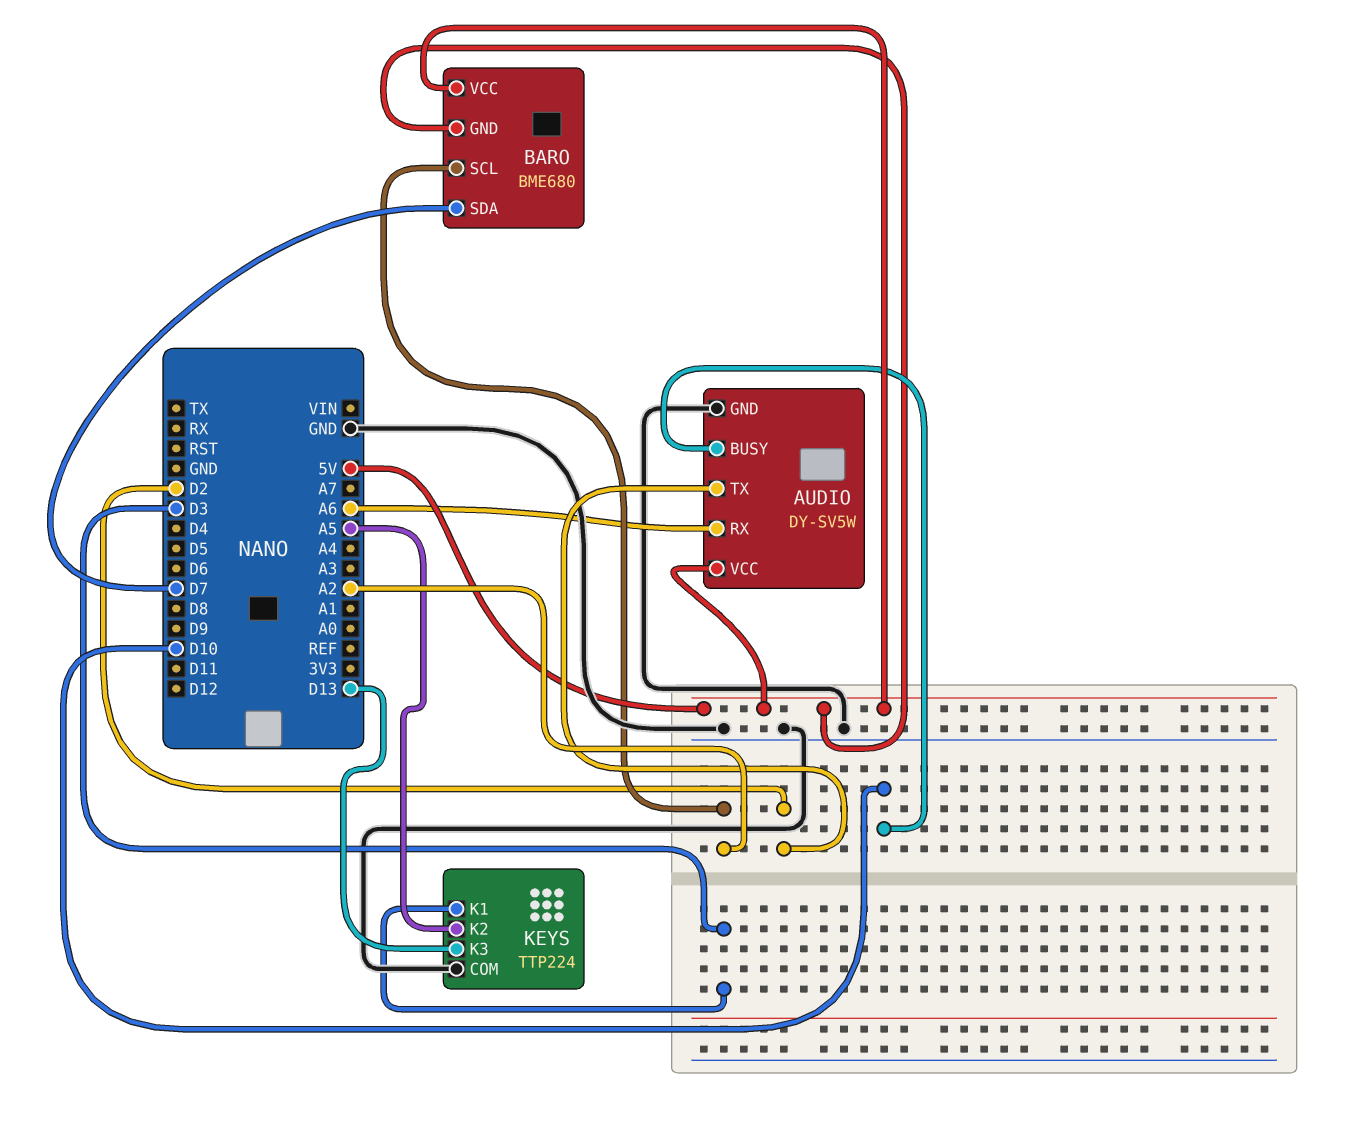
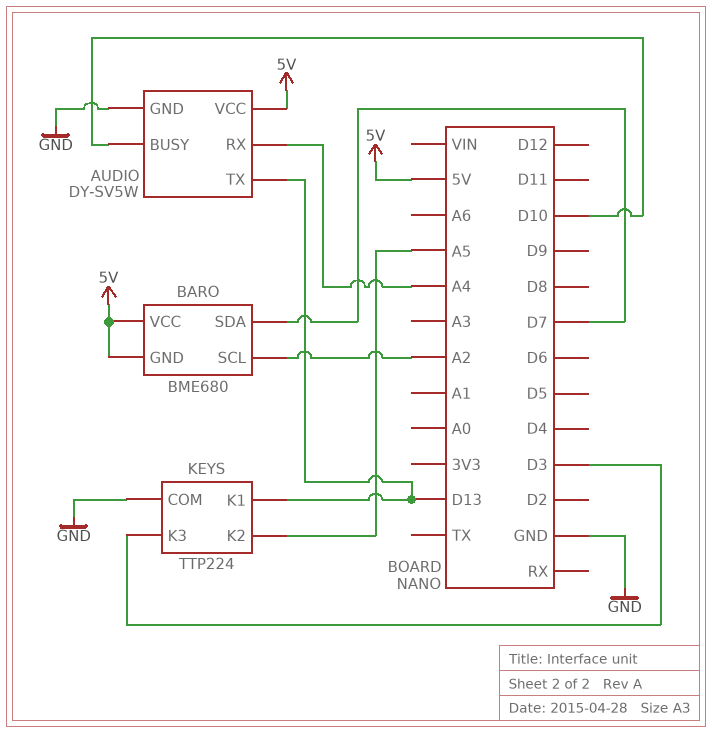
AUDIO pin RX: A6 -> A4
AUDIO pin TX: D2 -> D13
KEYS pin K1: D3 -> D13
KEYS pin K3: D13 -> D3

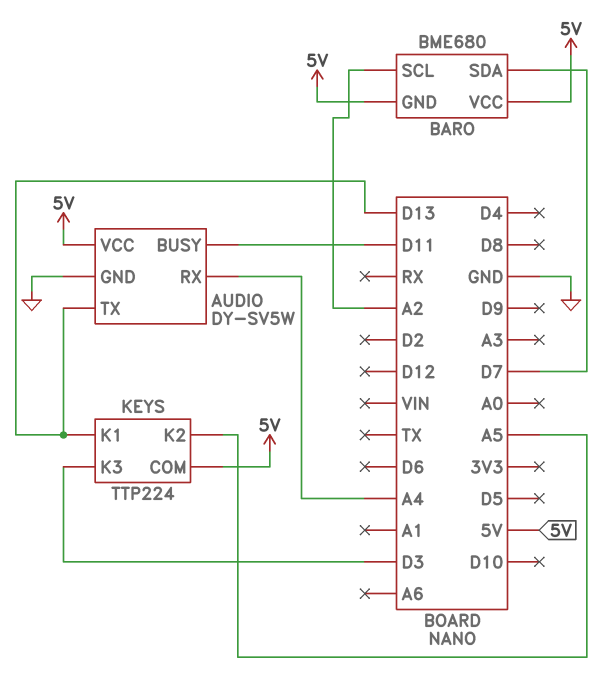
AUDIO pin BUSY: D10 -> D11
KEYS pin COM: GND -> 5V

